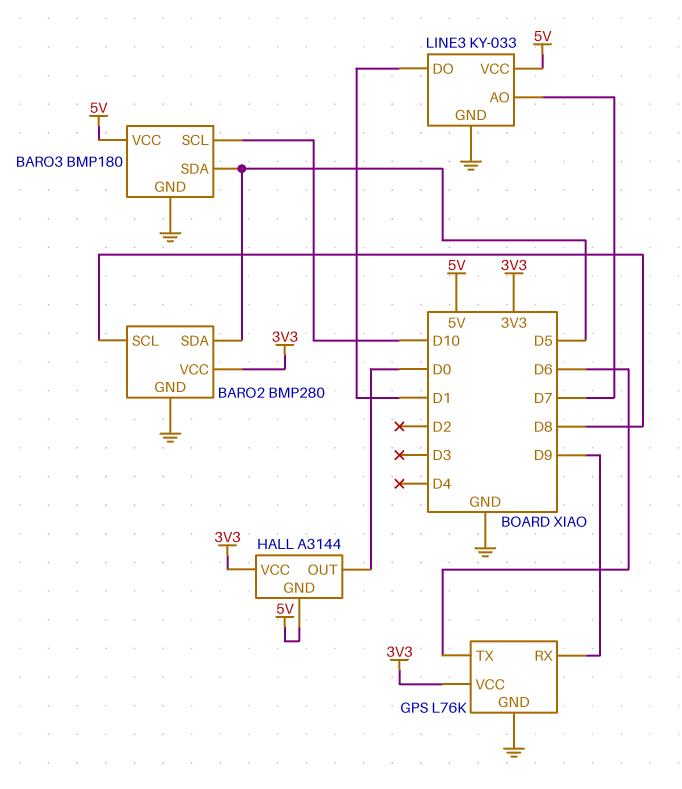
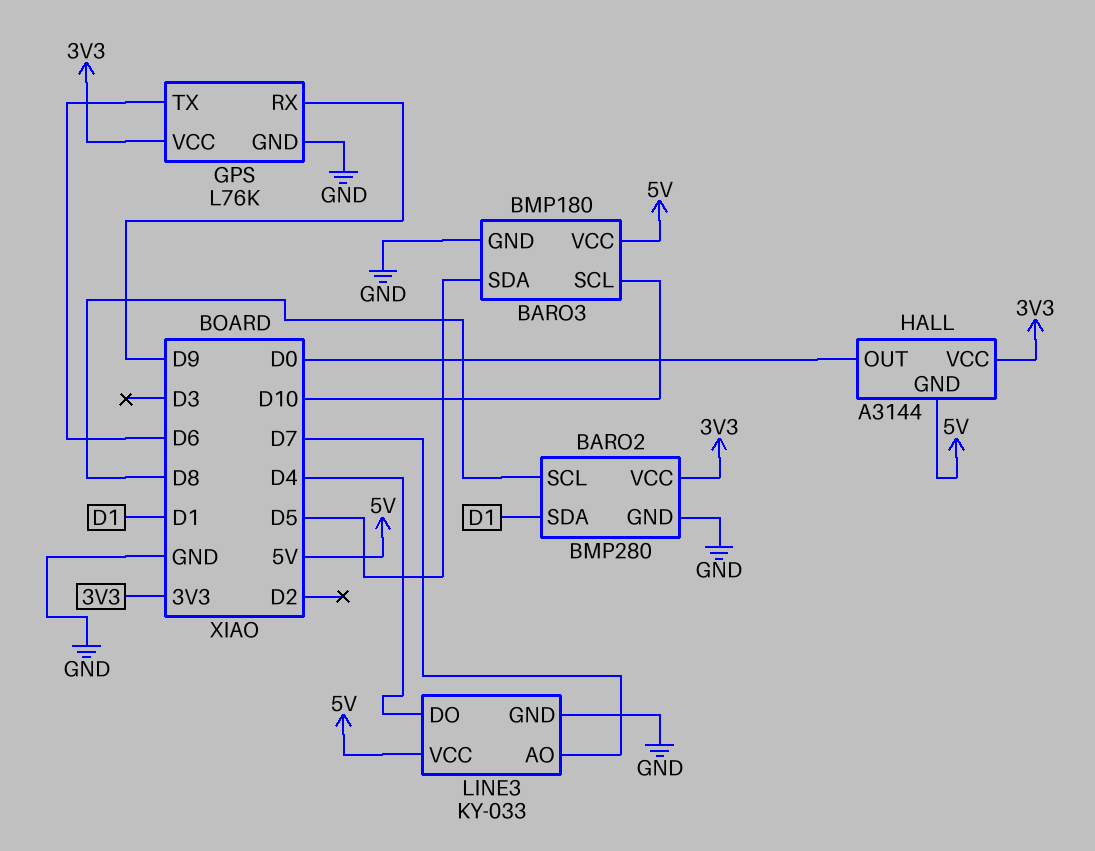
BARO2 pin SDA: D5 -> D1
LINE3 pin DO: D1 -> D4

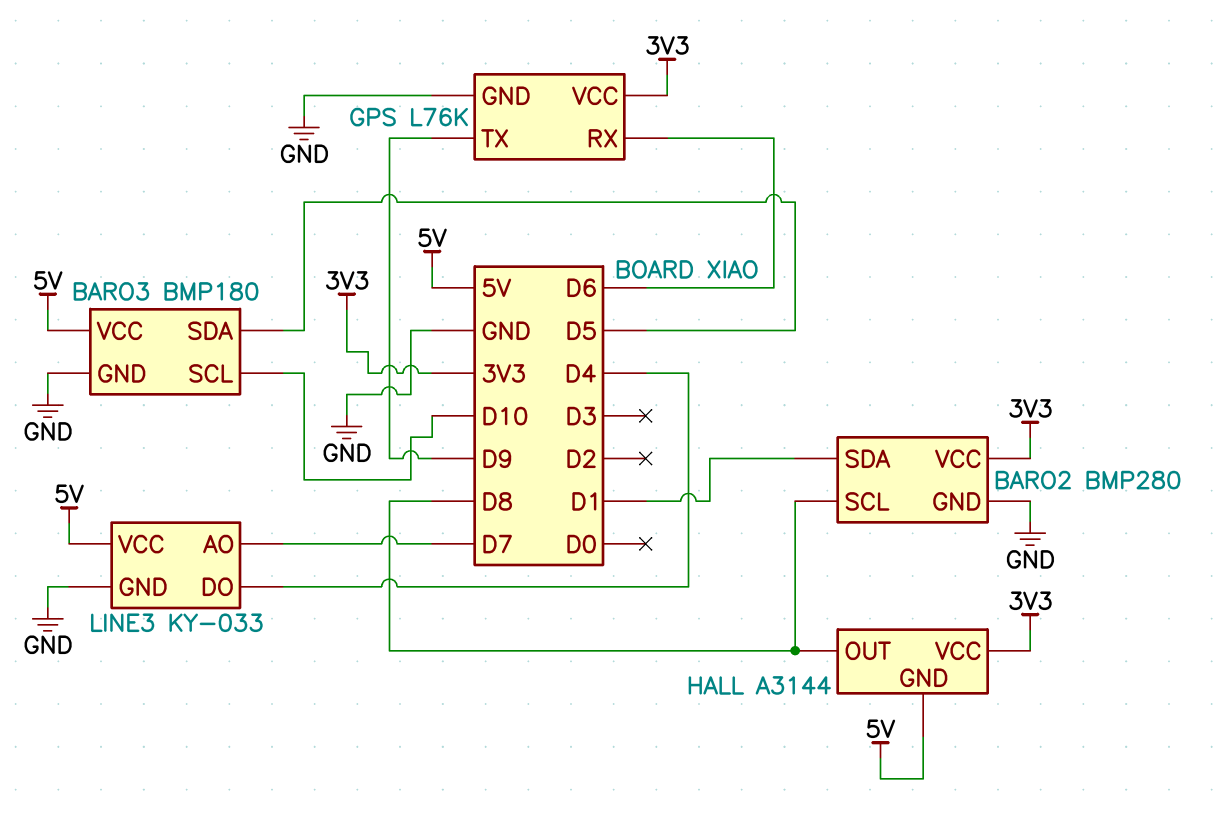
GPS pin RX: D9 -> D6
GPS pin TX: D6 -> D9
HALL pin OUT: D0 -> D8

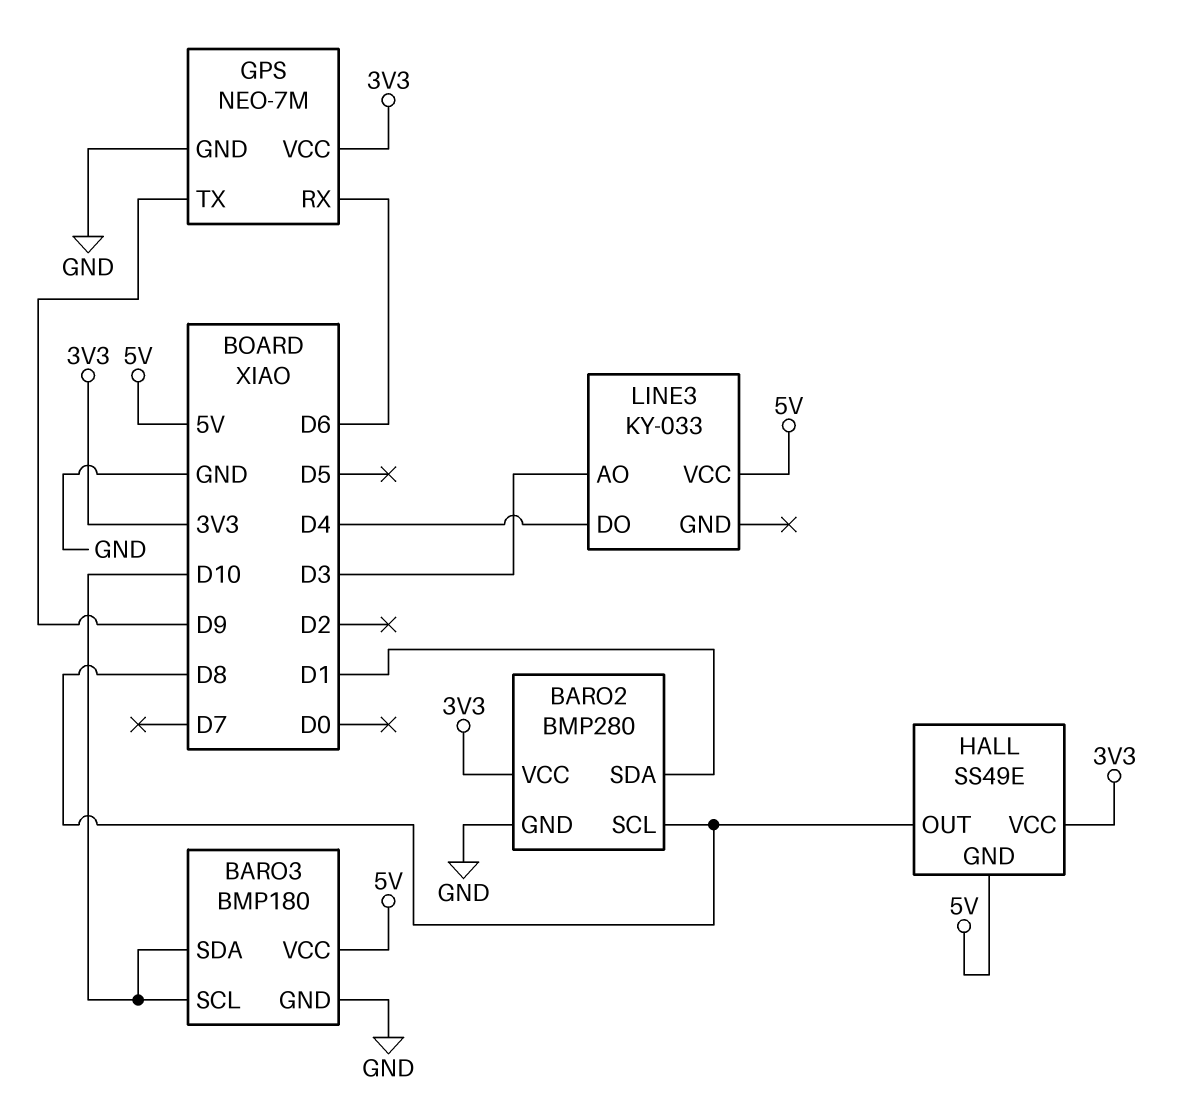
BARO3 pin SDA: D5 -> D10
GPS: L76K -> NEO-7M
HALL: A3144 -> SS49E
LINE3 pin AO: D7 -> D3
LINE3 pin GND: GND -> none

